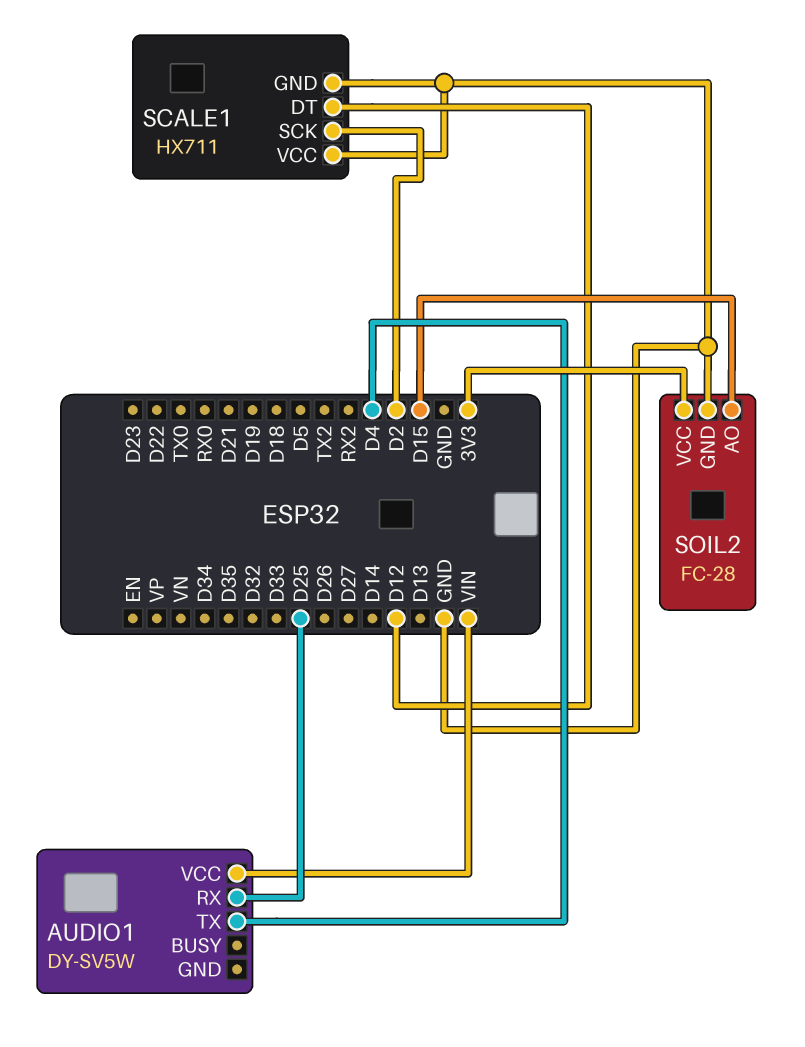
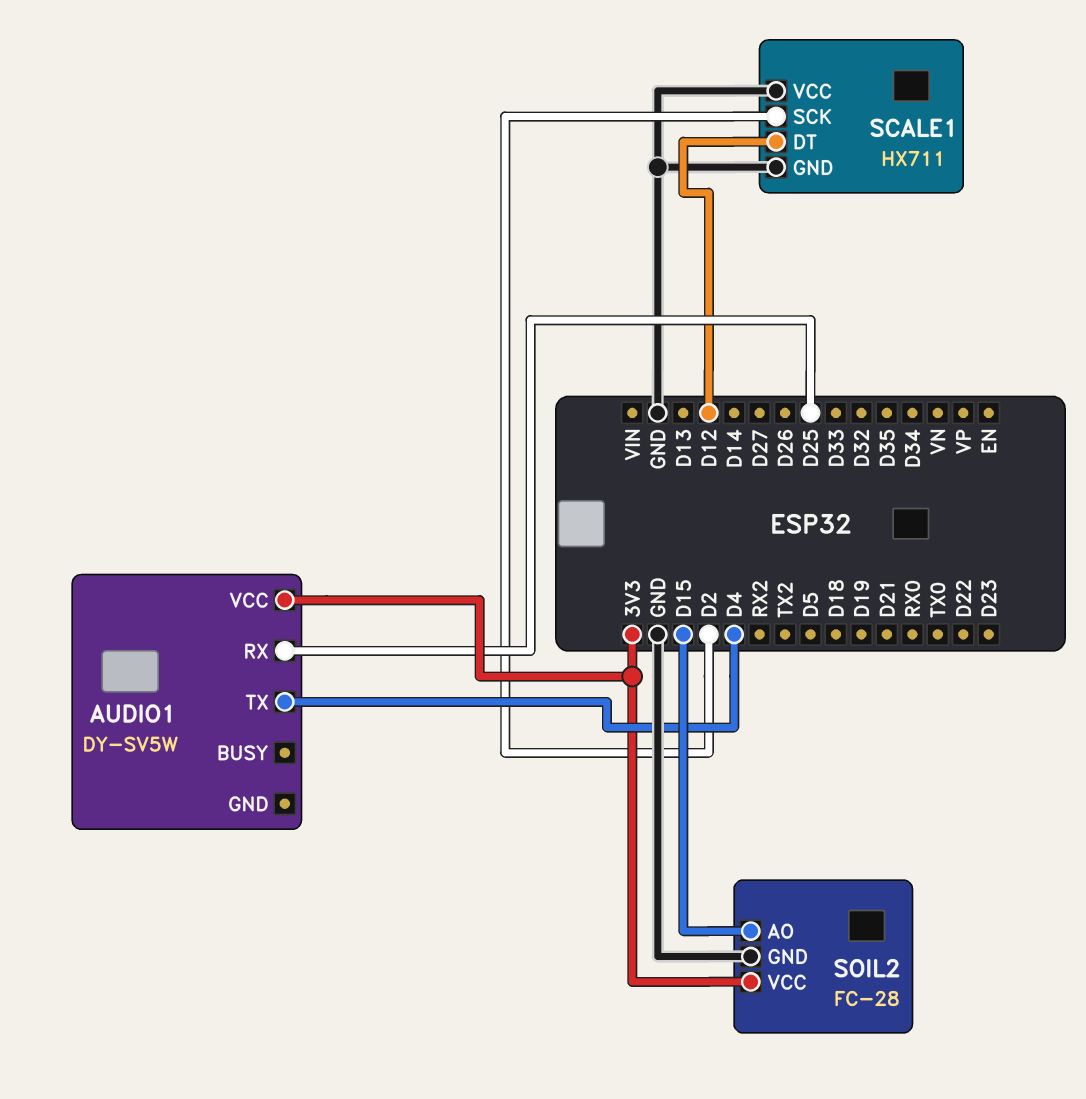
AUDIO1 pin VCC: VIN -> 3V3

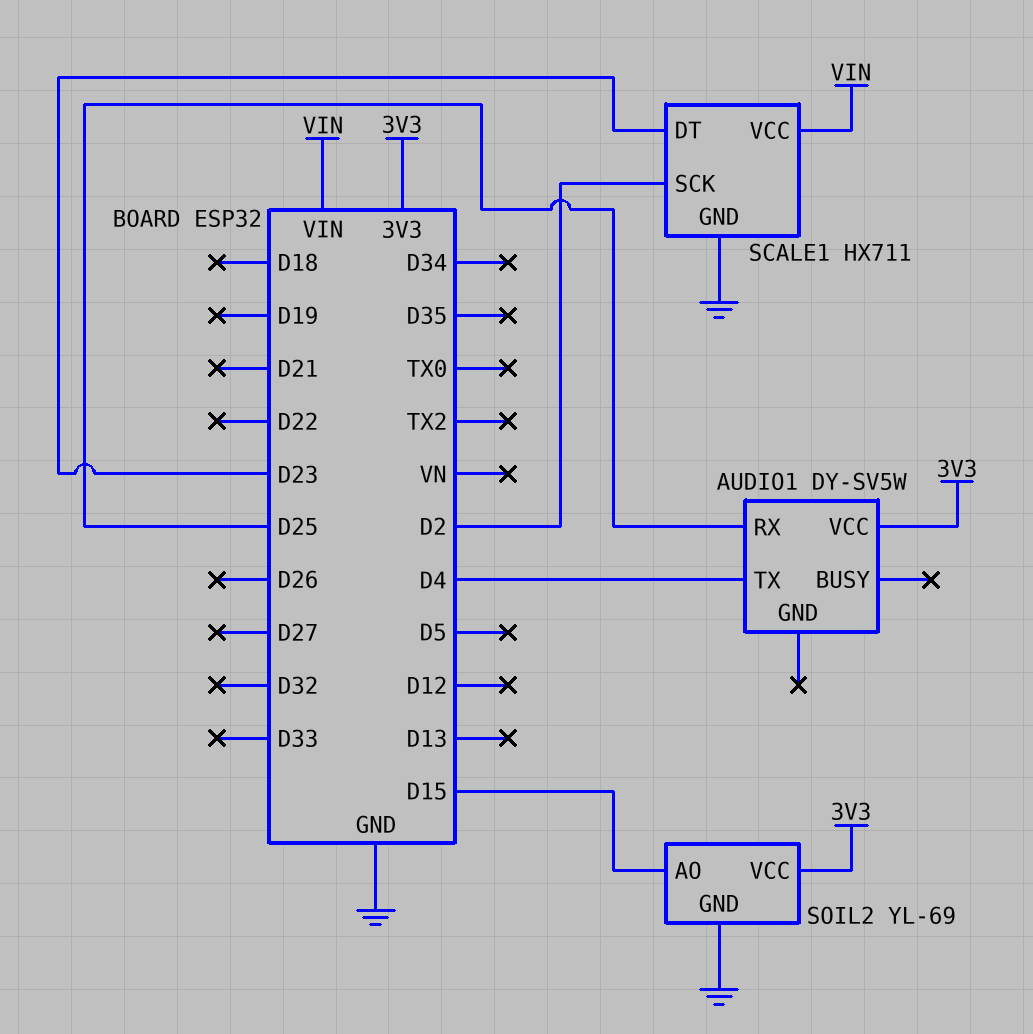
SCALE1 pin DT: D12 -> D23
SCALE1 pin VCC: GND -> VIN
SOIL2: FC-28 -> YL-69

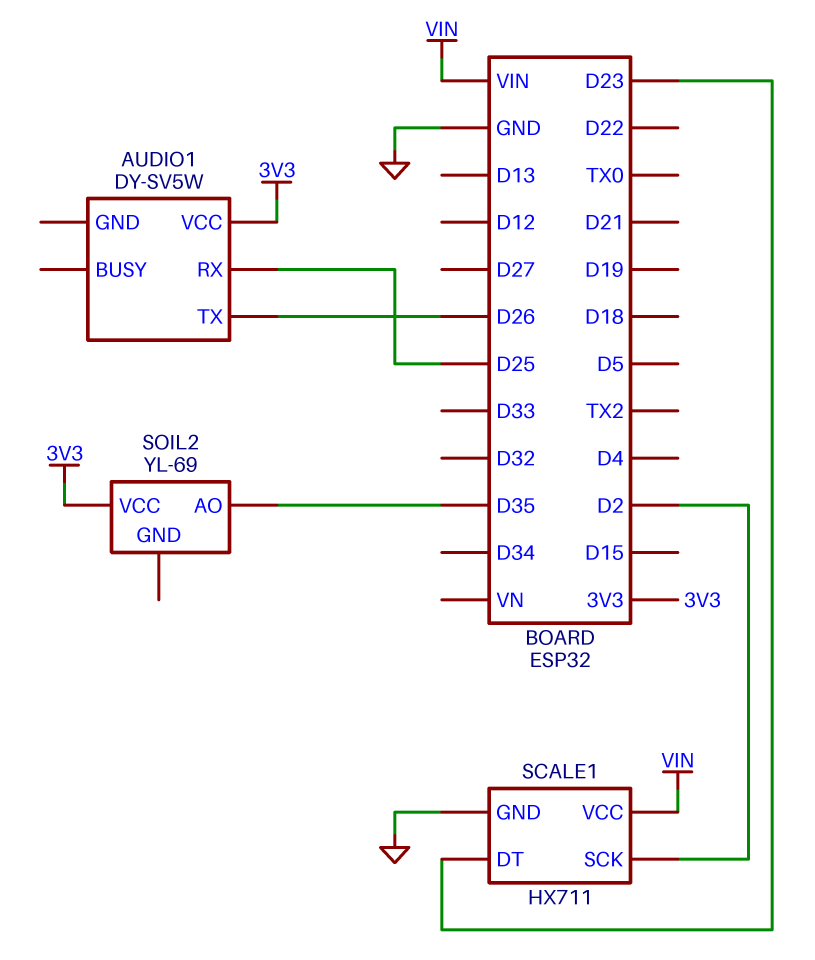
AUDIO1 pin TX: D4 -> D26
SOIL2 pin AO: D15 -> D35
SOIL2 pin GND: GND -> none

